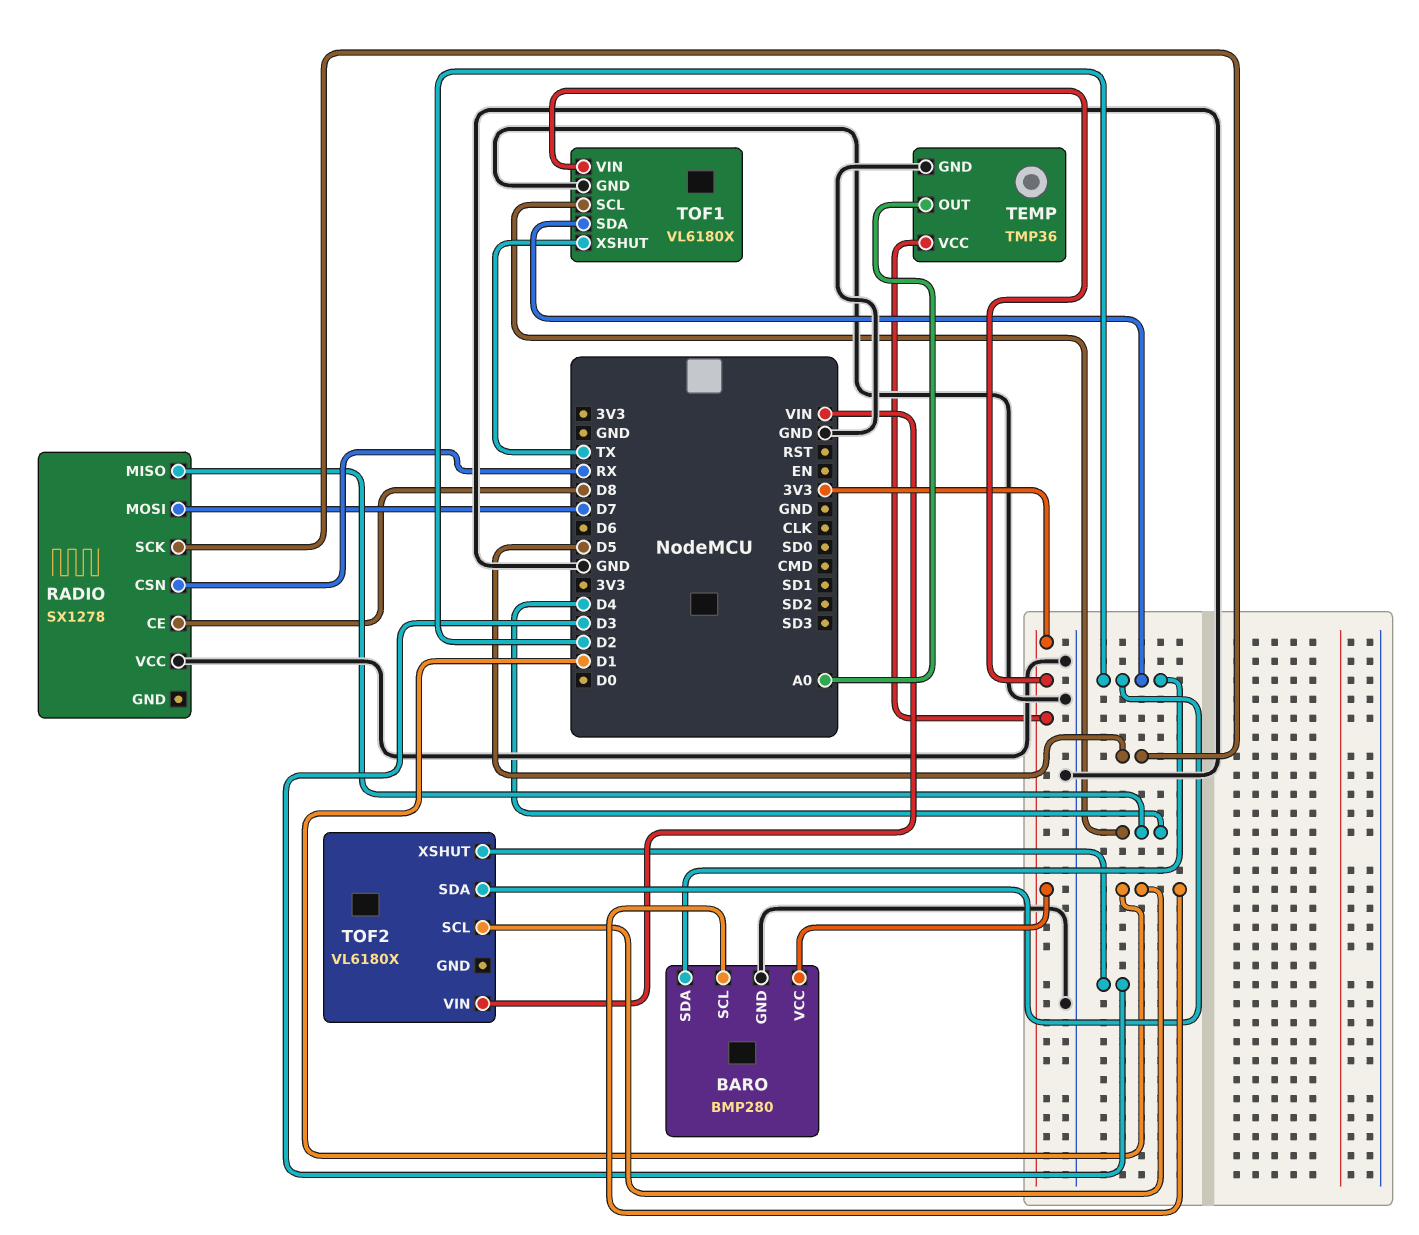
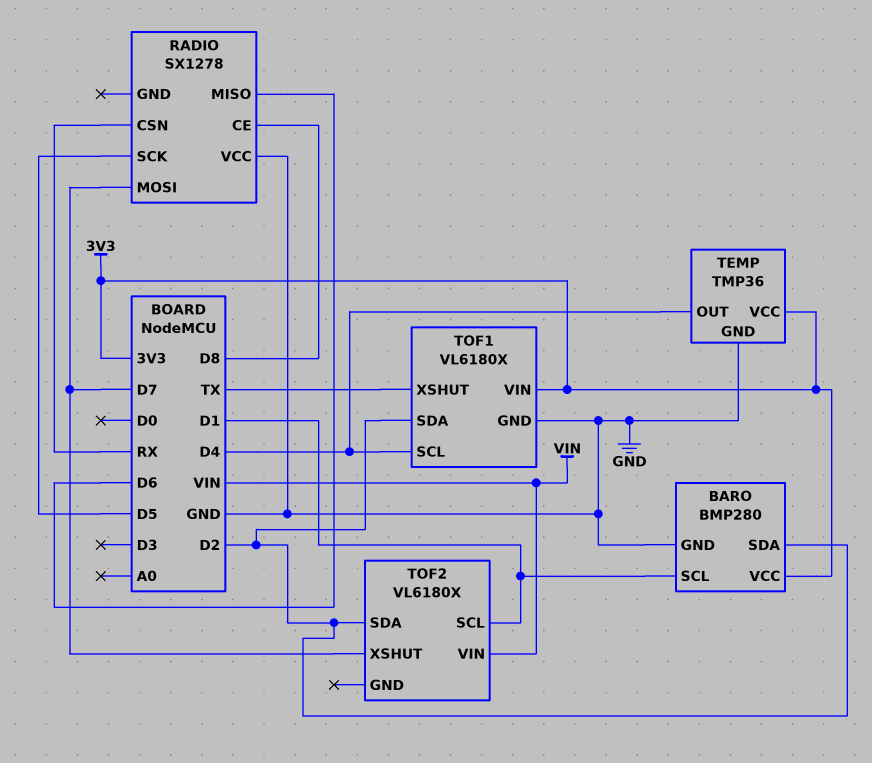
RADIO pin MISO: D4 -> D6
TEMP pin OUT: A0 -> D4
TOF2 pin XSHUT: D3 -> D7

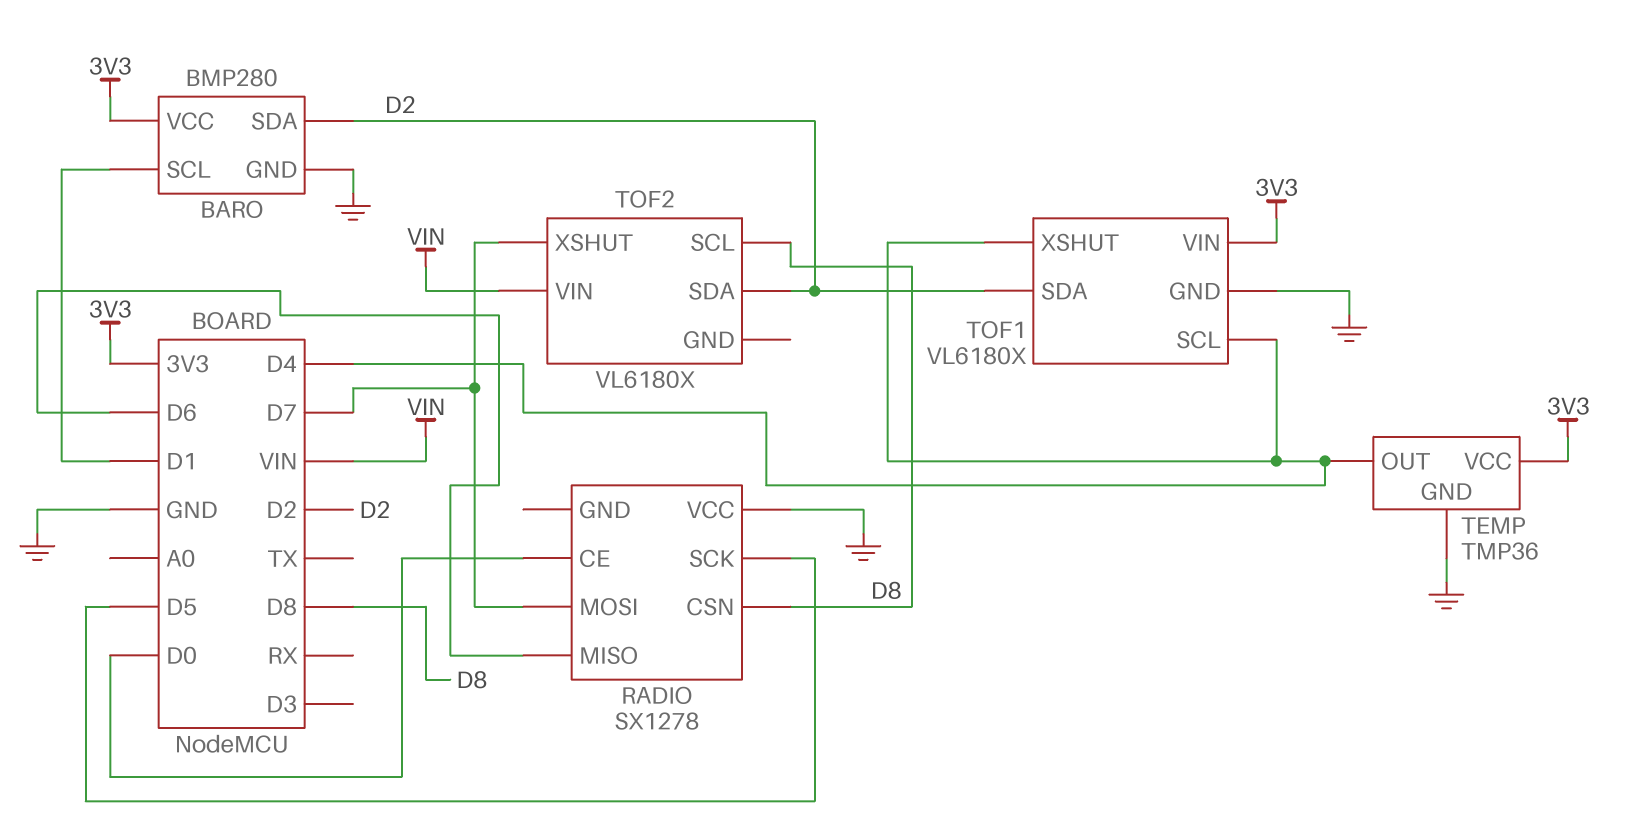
RADIO pin CE: D8 -> D0
RADIO pin CSN: RX -> D8
TOF1 pin XSHUT: TX -> D4
TOF2 pin SCL: D1 -> D8

